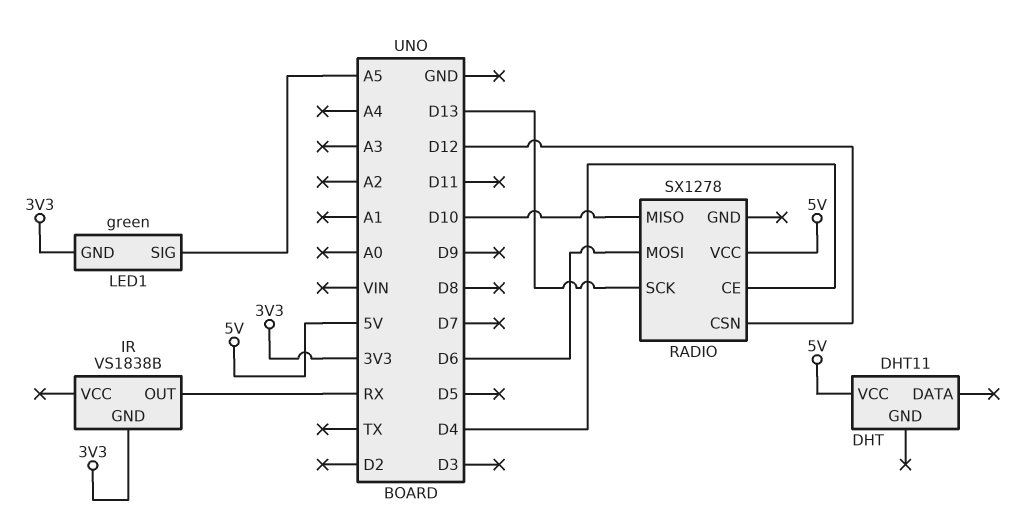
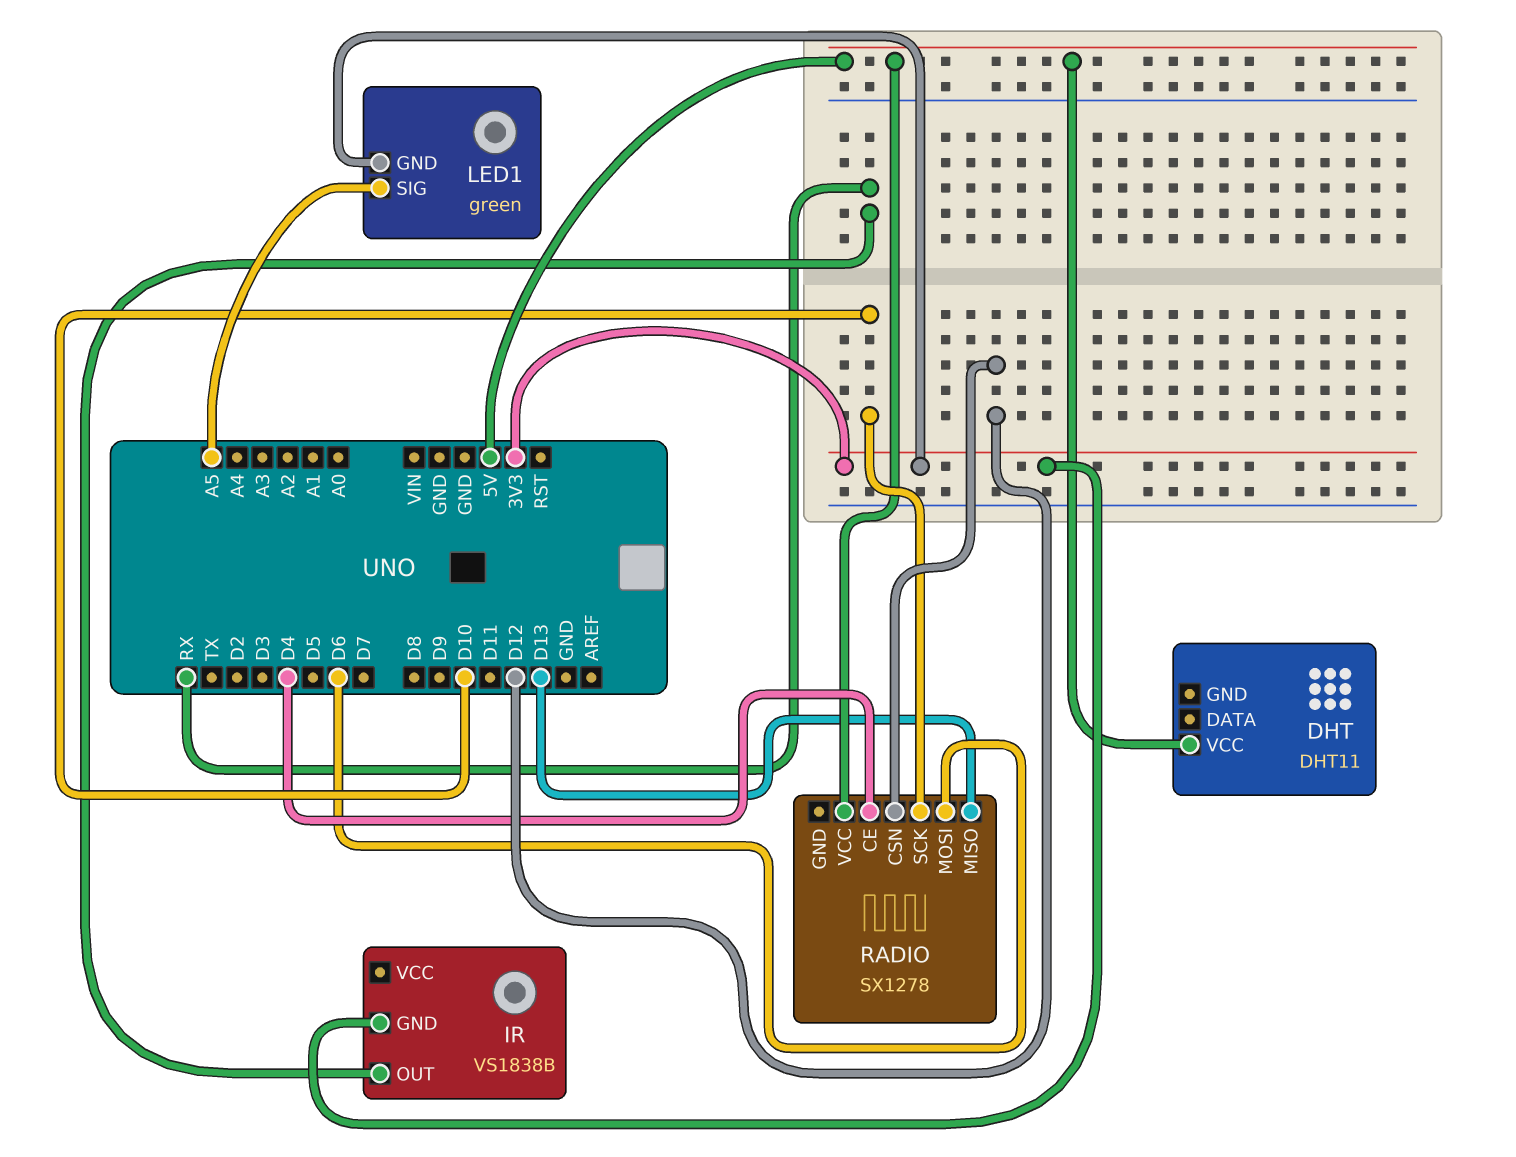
RADIO pin MISO: D10 -> D13
RADIO pin SCK: D13 -> D10

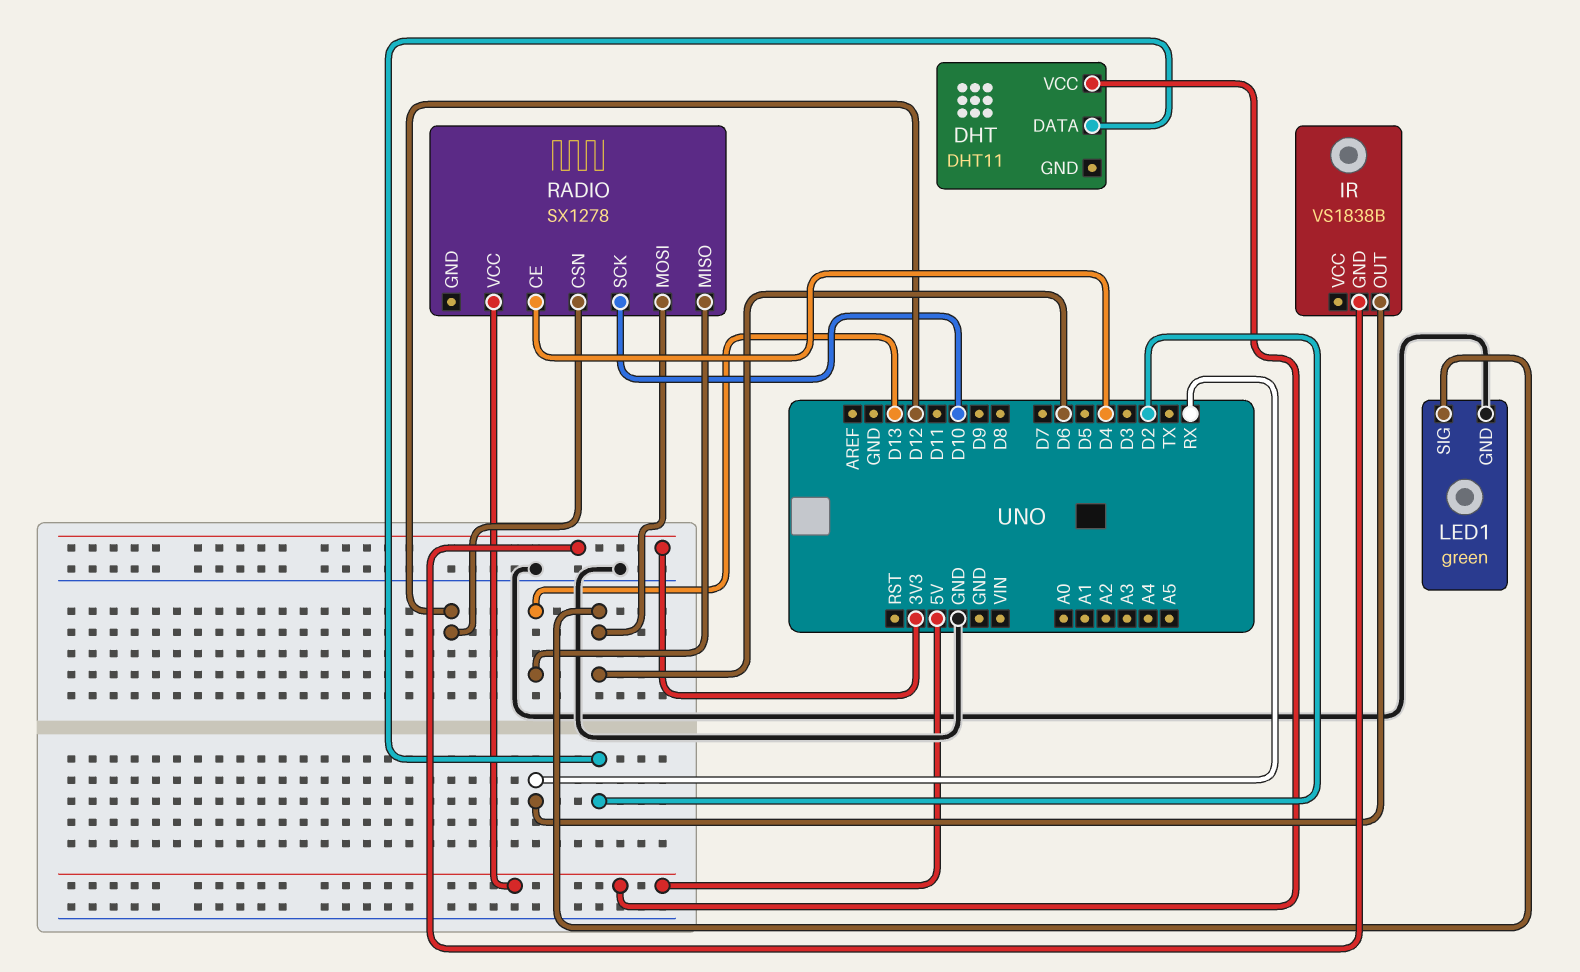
DHT pin DATA: none -> D2
LED1 pin GND: 3V3 -> GND
LED1 pin SIG: A5 -> D6

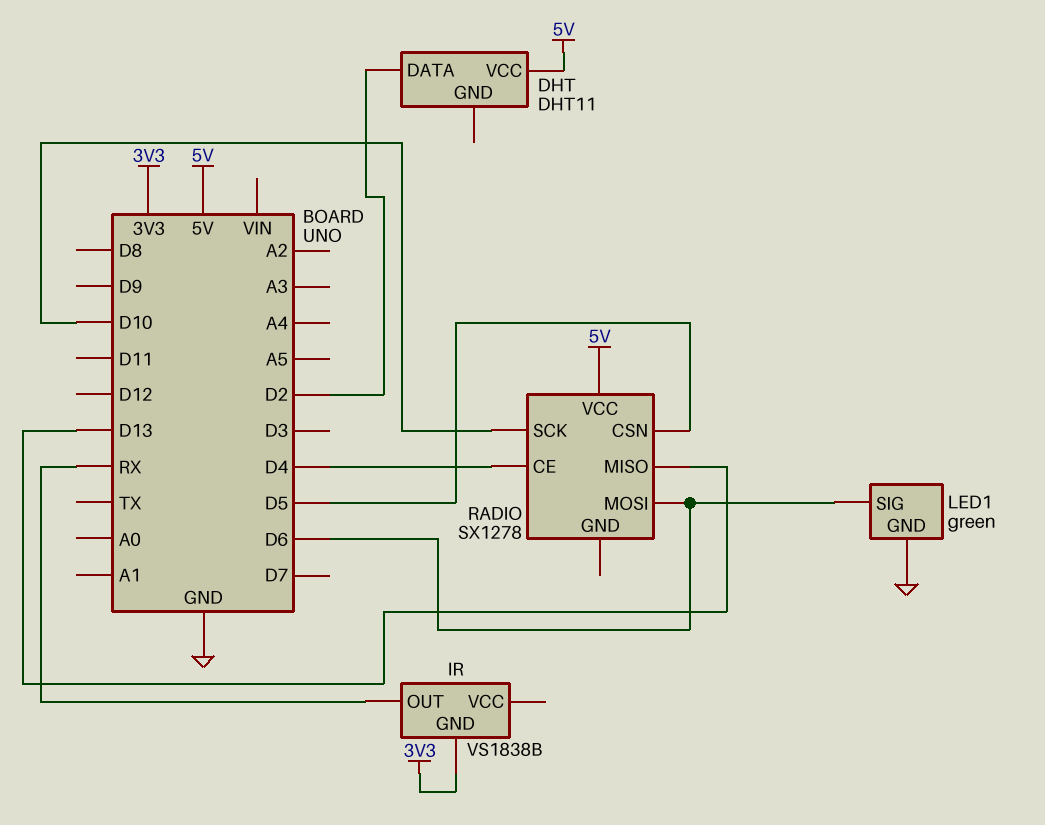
RADIO pin CSN: D12 -> D5

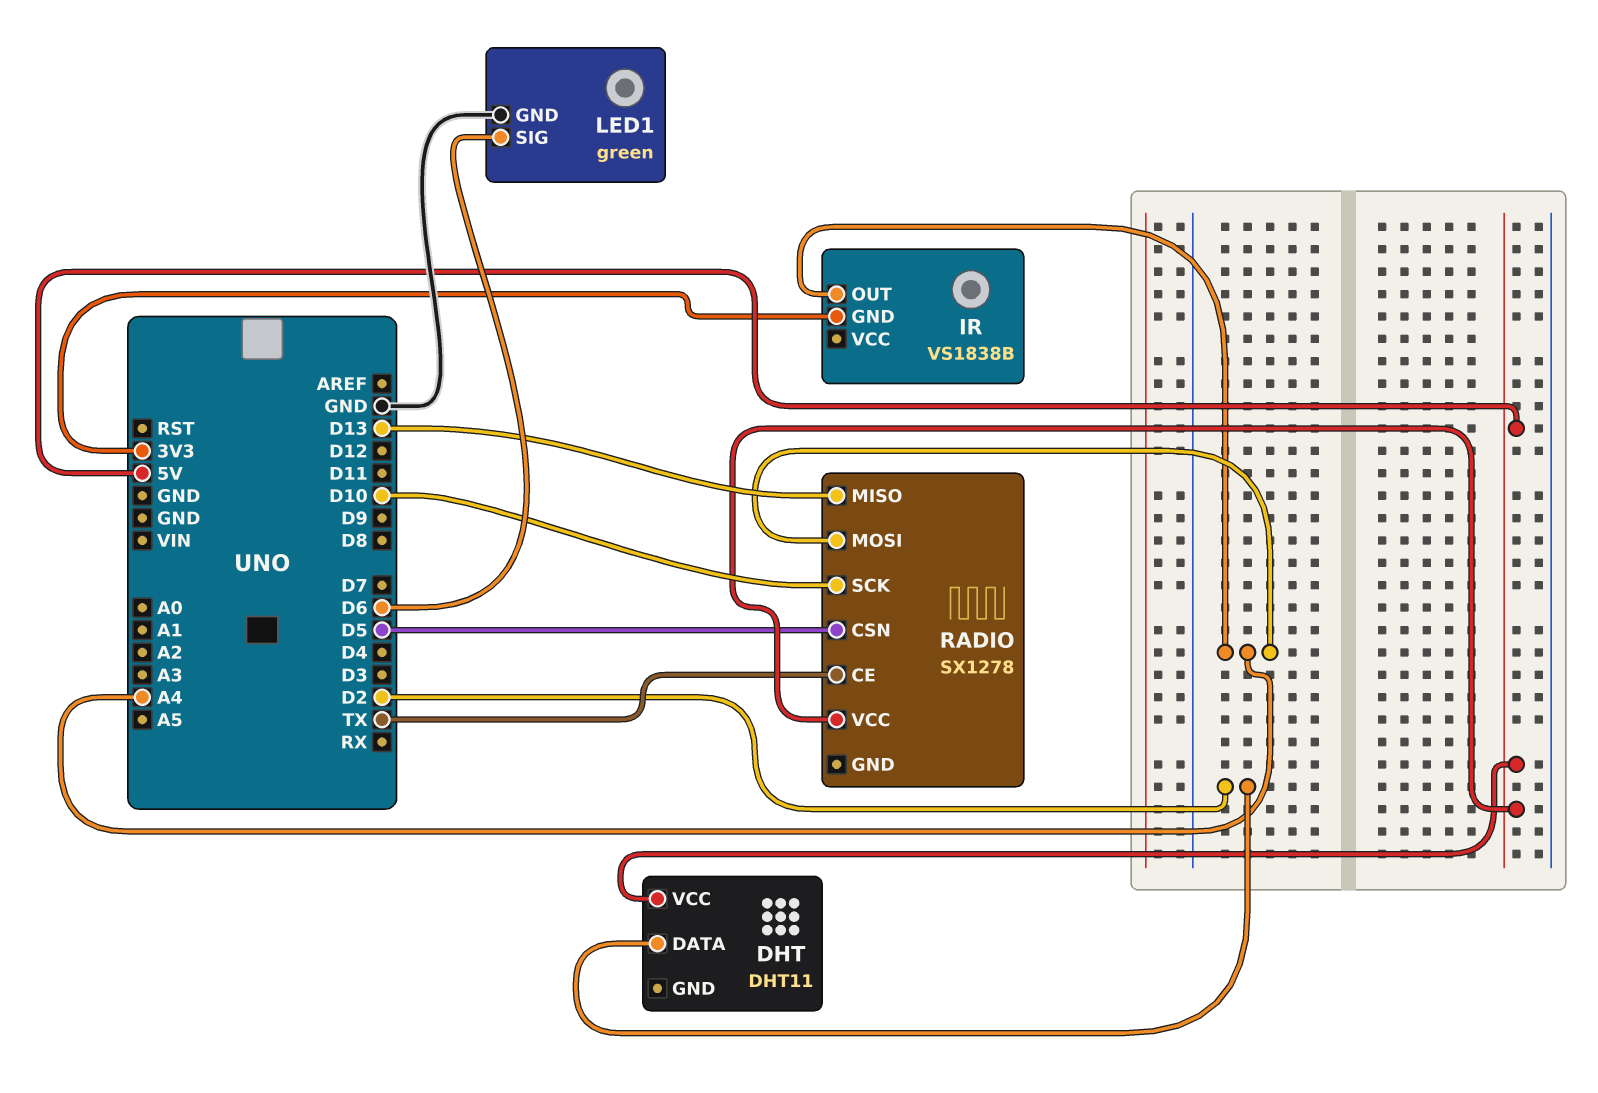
IR pin OUT: RX -> A4
RADIO pin CE: D4 -> TX
RADIO pin MOSI: D6 -> A4

